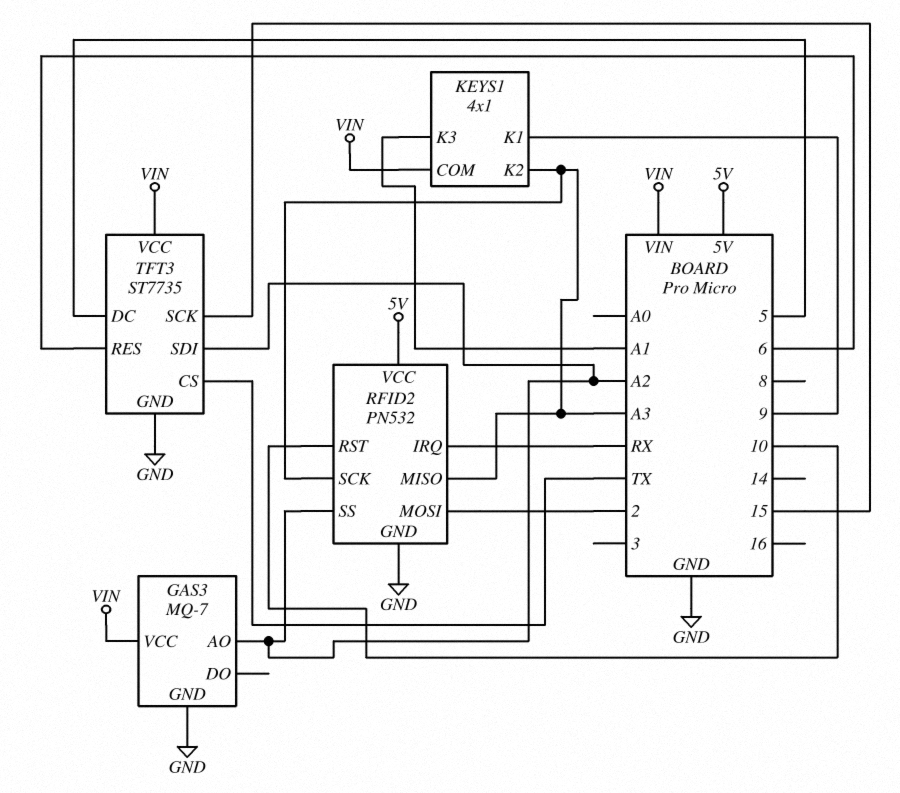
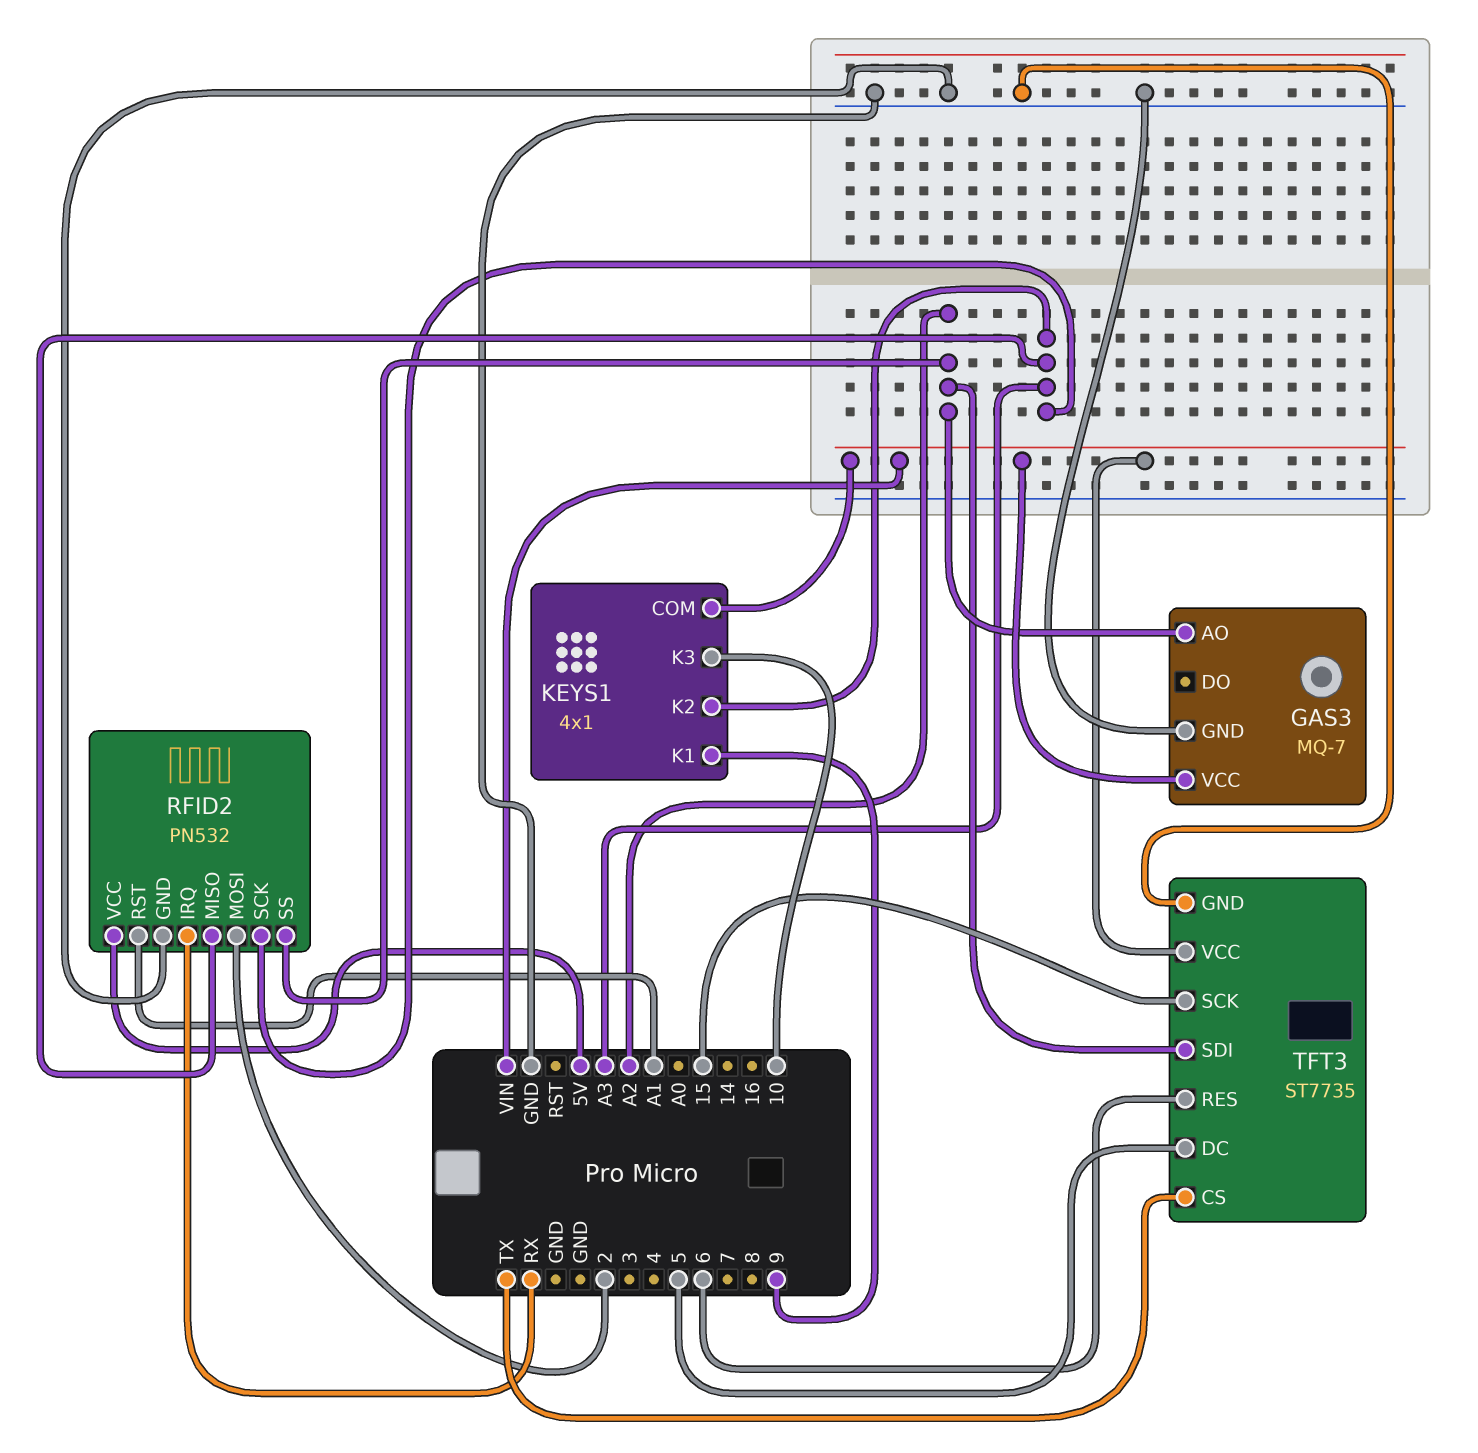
KEYS1 pin K3: A1 -> 10
RFID2 pin RST: 10 -> A1

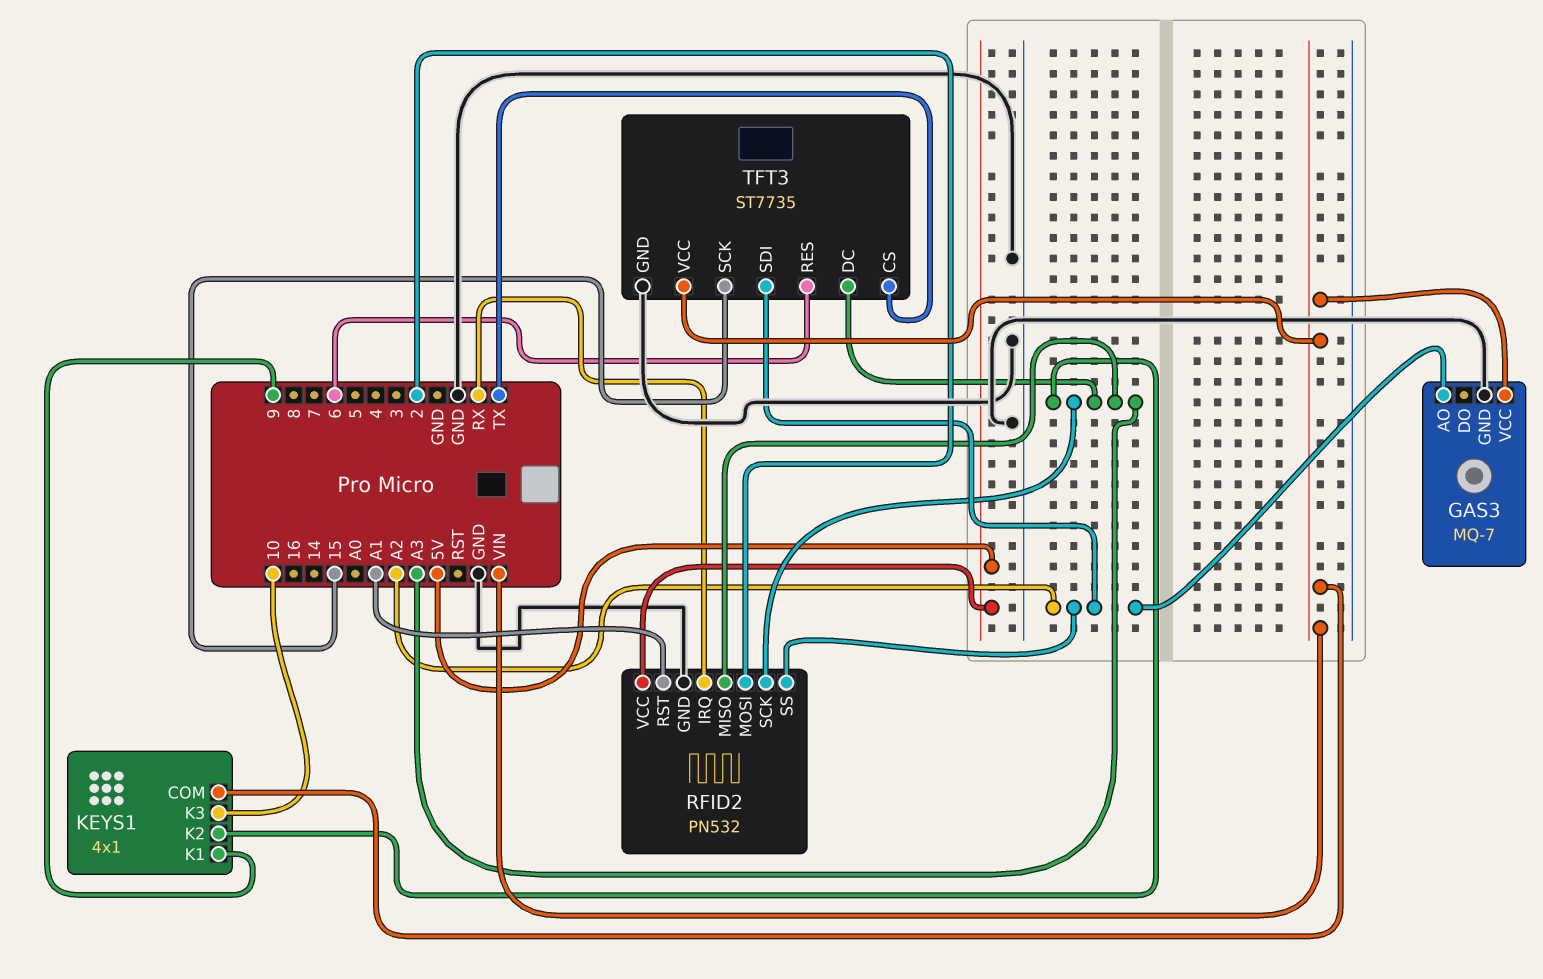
TFT3 pin DC: 5 -> A3

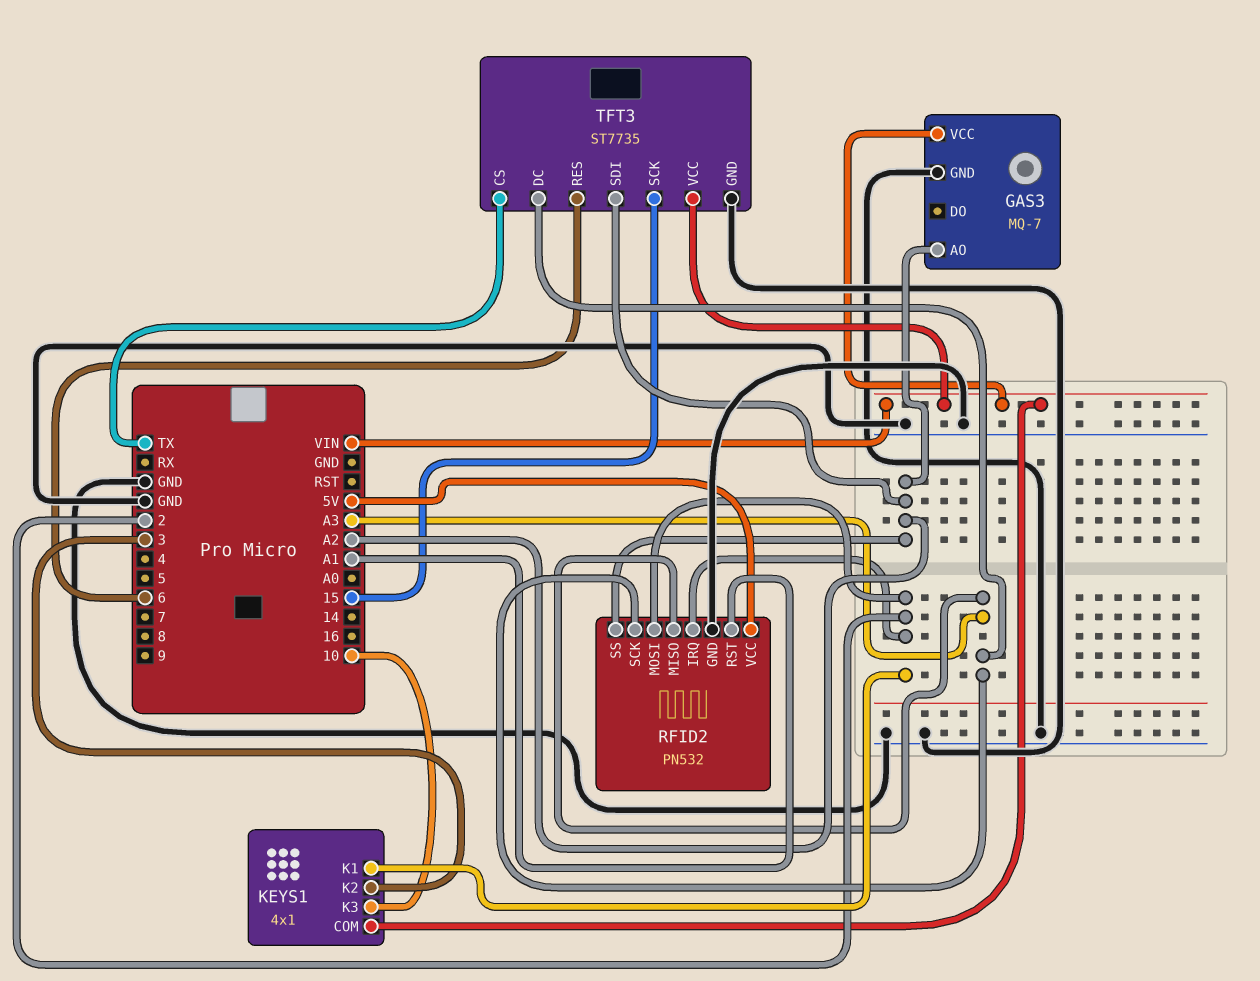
KEYS1 pin K1: 9 -> 2
KEYS1 pin K2: A3 -> 3
RFID2 pin IRQ: RX -> 2

